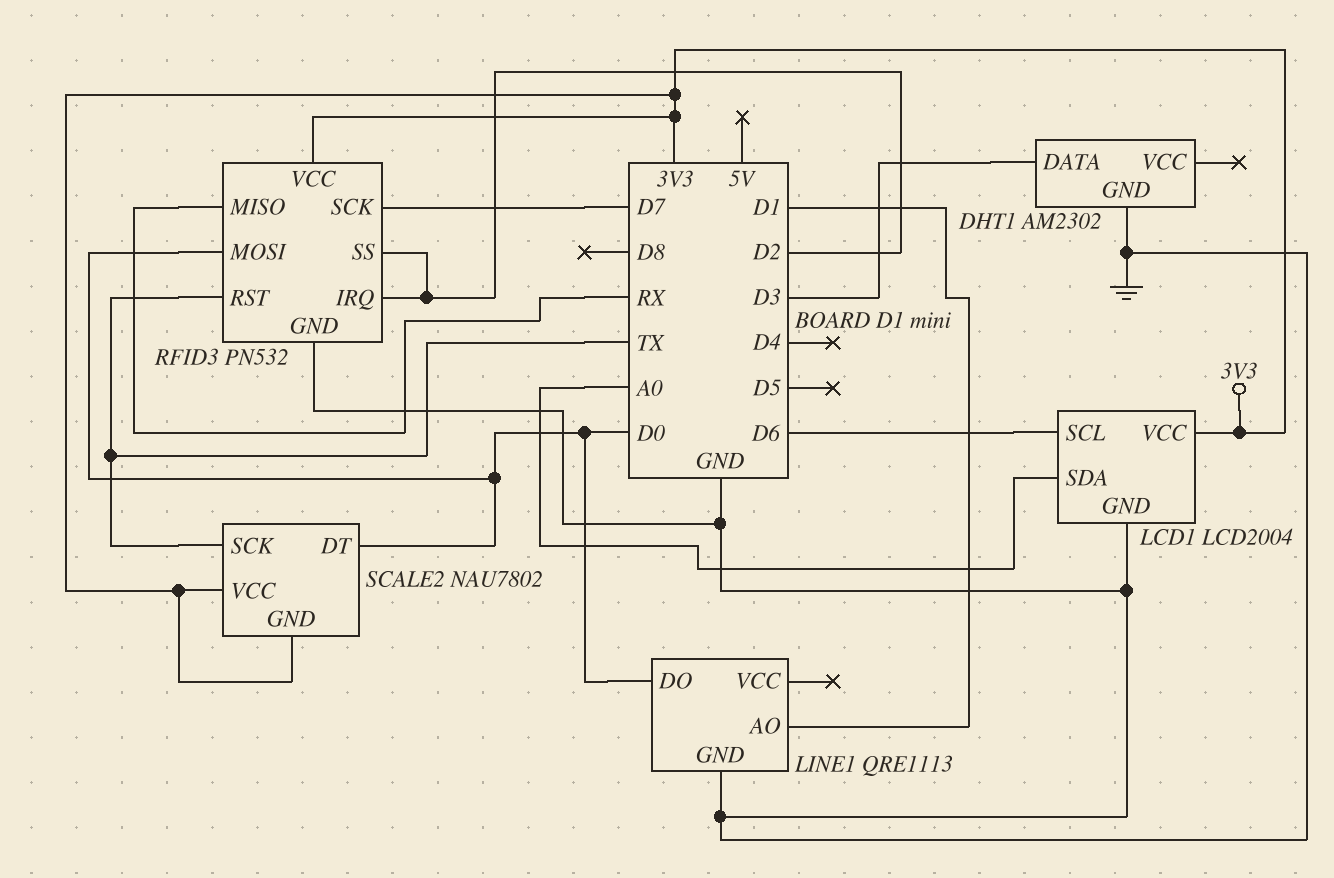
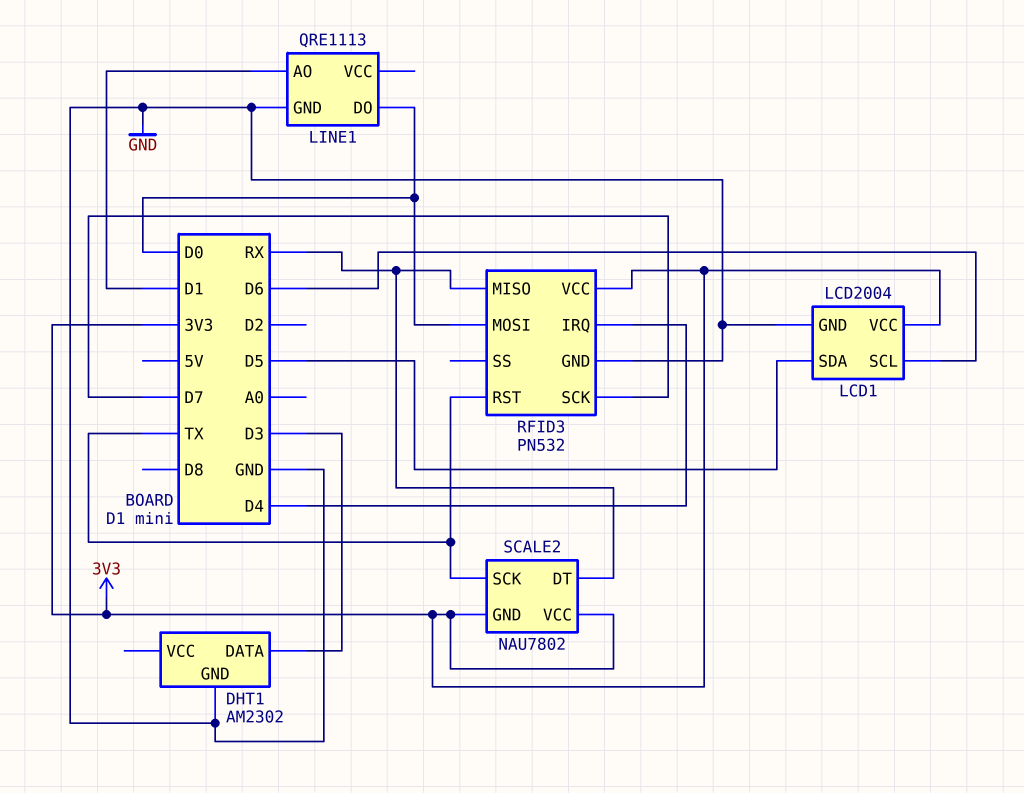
LCD1 pin SDA: A0 -> D5
RFID3 pin IRQ: D2 -> D4
RFID3 pin SS: D2 -> none
SCALE2 pin DT: D0 -> RX

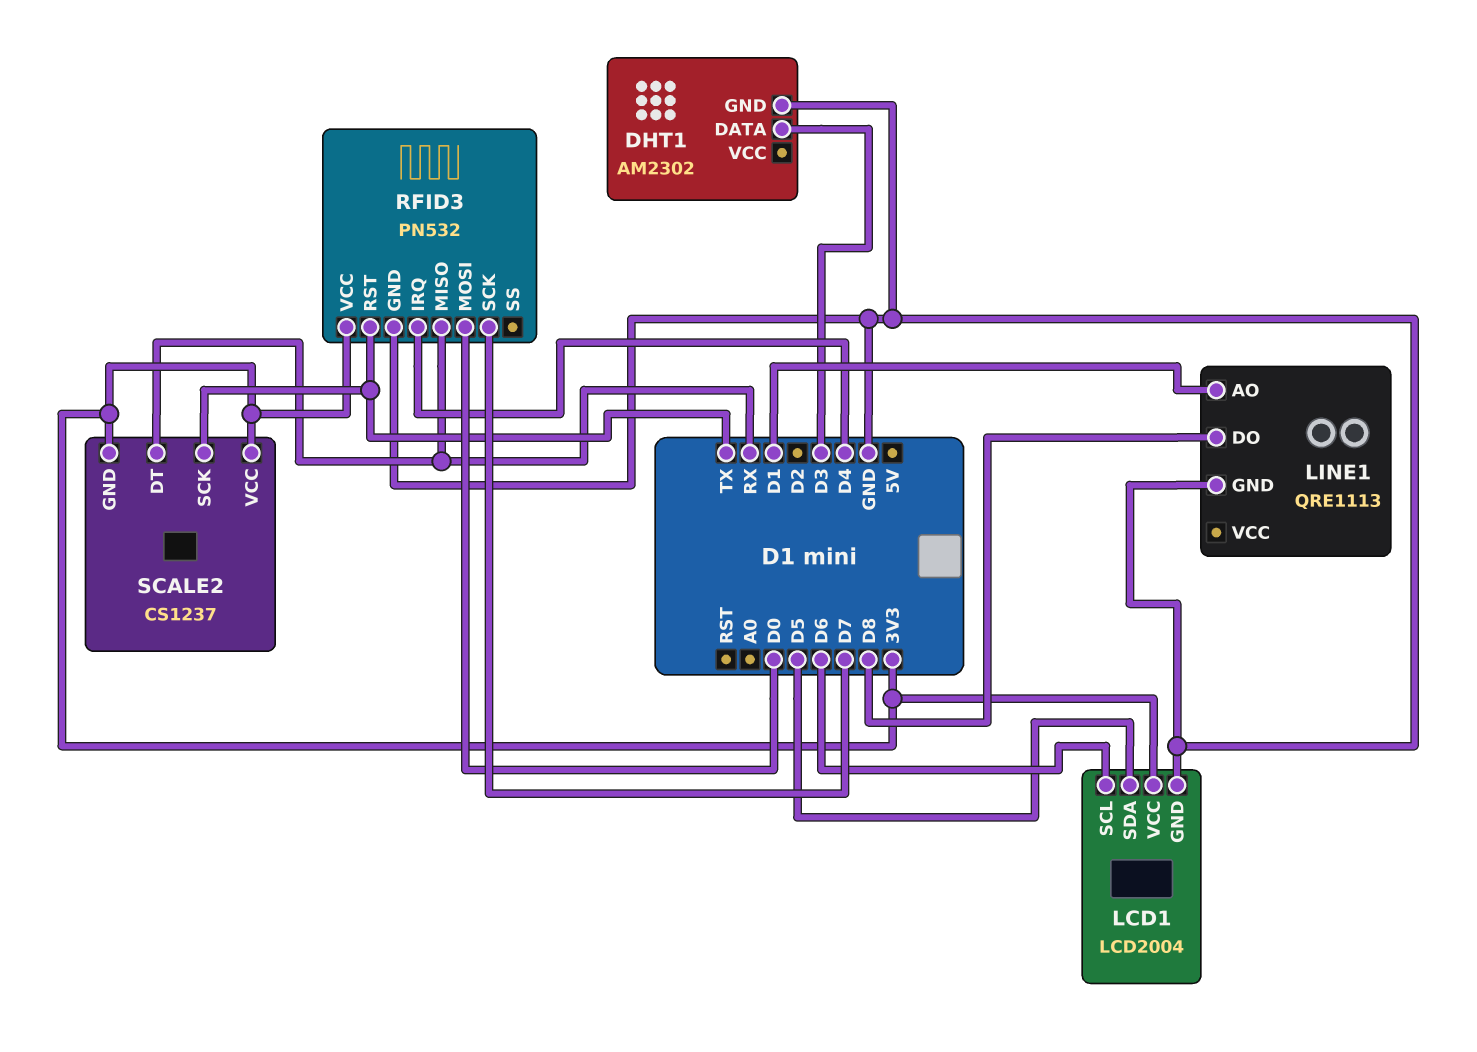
LINE1 pin DO: D0 -> D8
SCALE2: NAU7802 -> CS1237

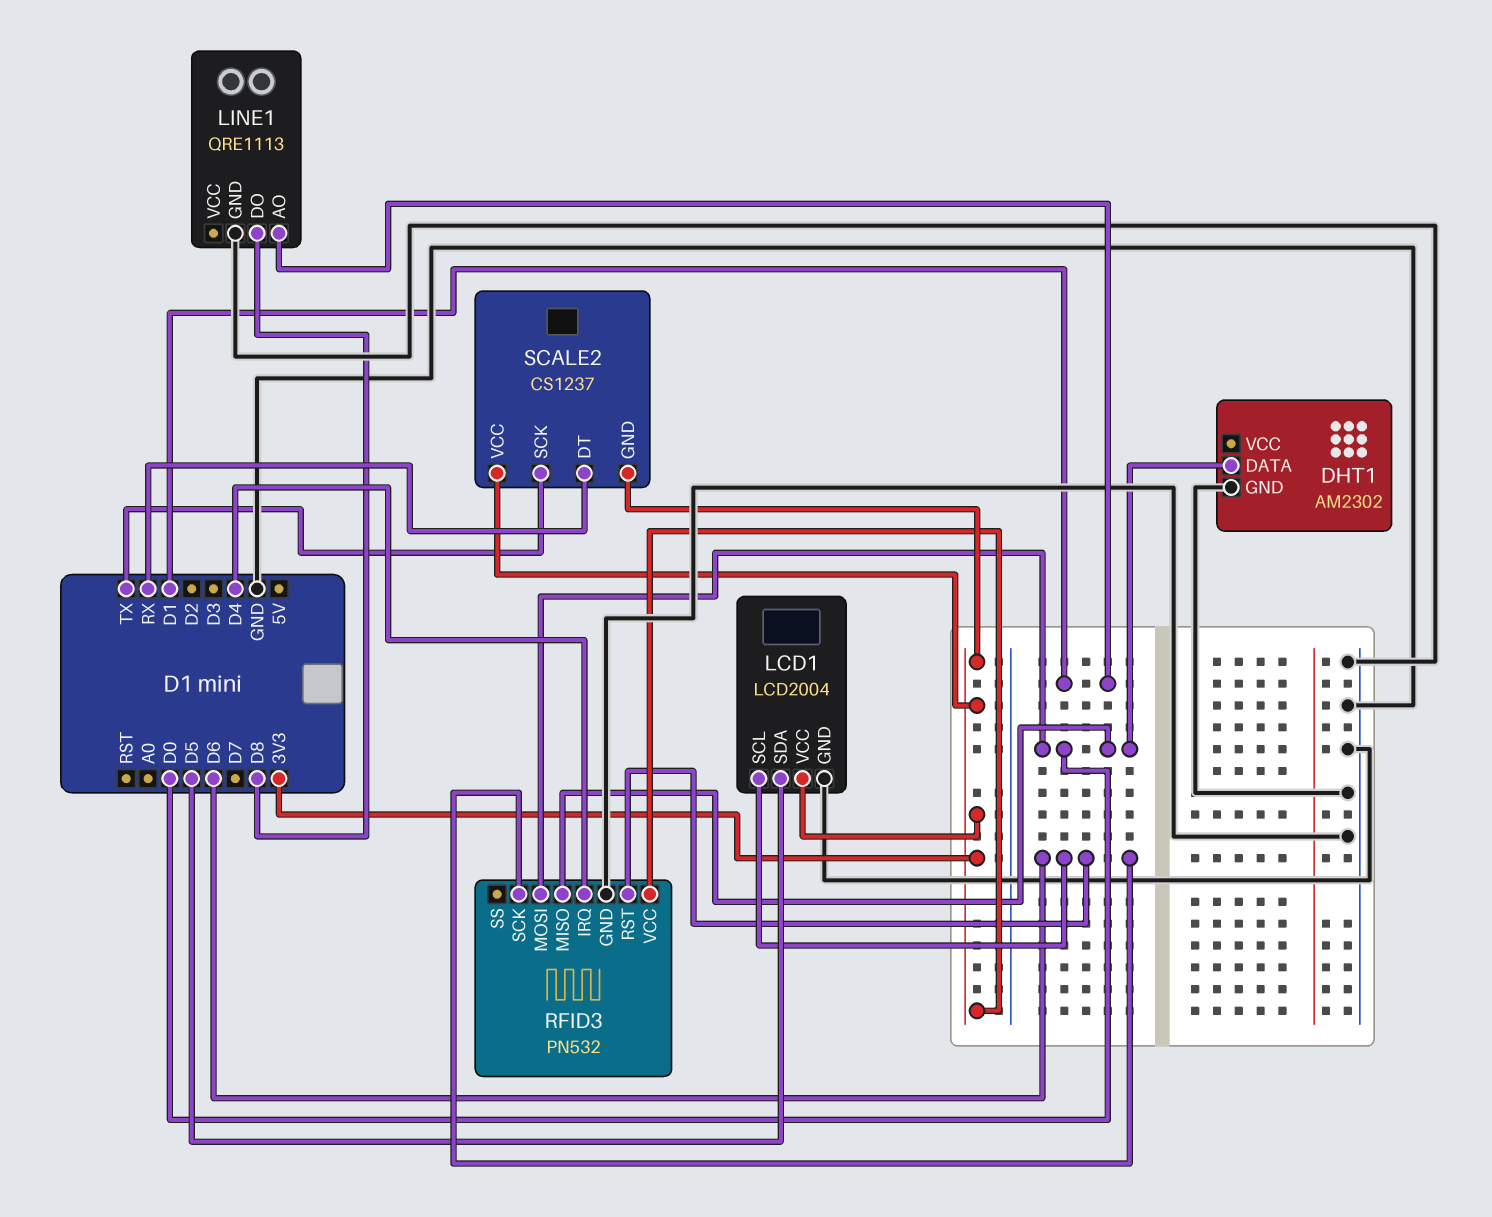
DHT1 pin DATA: D3 -> D0
RFID3 pin MISO: RX -> D0
RFID3 pin RST: TX -> D6
RFID3 pin SCK: D7 -> D6

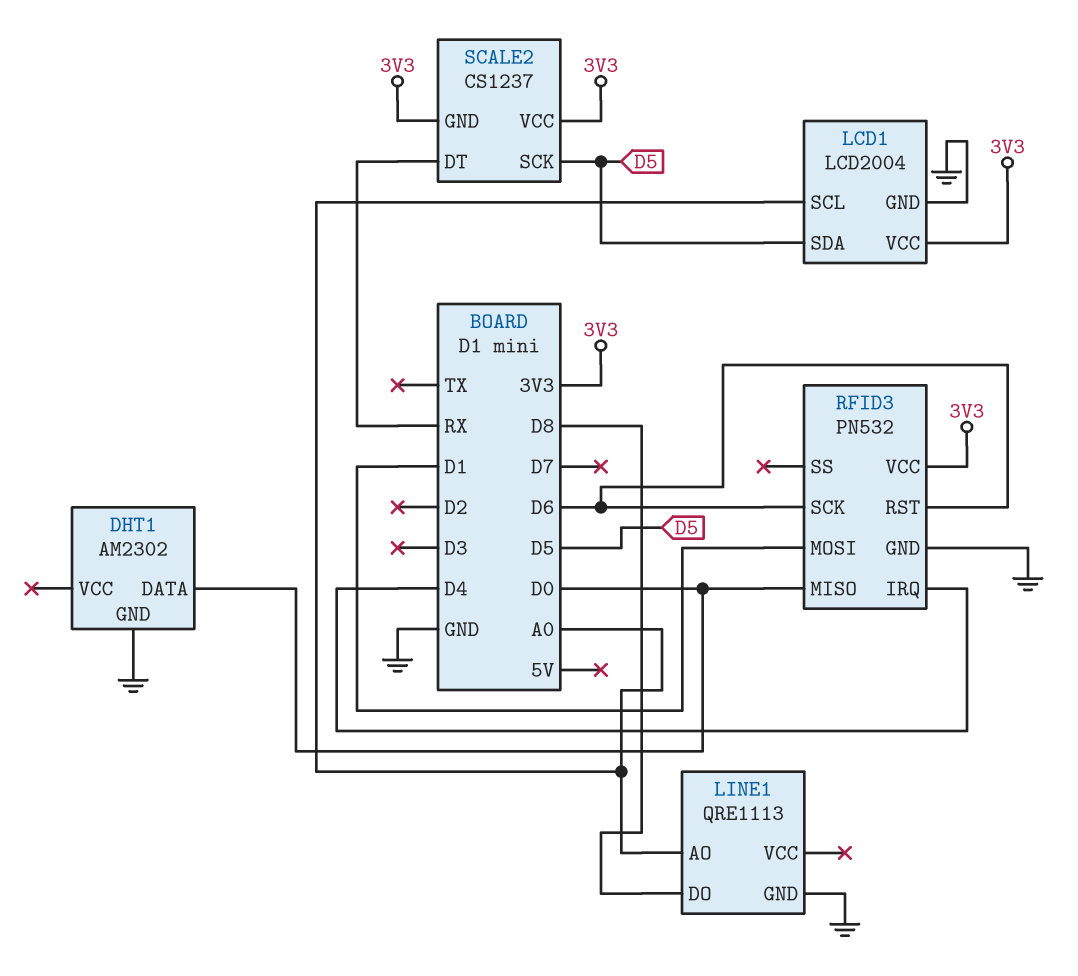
LCD1 pin SCL: D6 -> A0
LINE1 pin AO: D1 -> A0
RFID3 pin MOSI: D0 -> D1
SCALE2 pin SCK: TX -> D5

